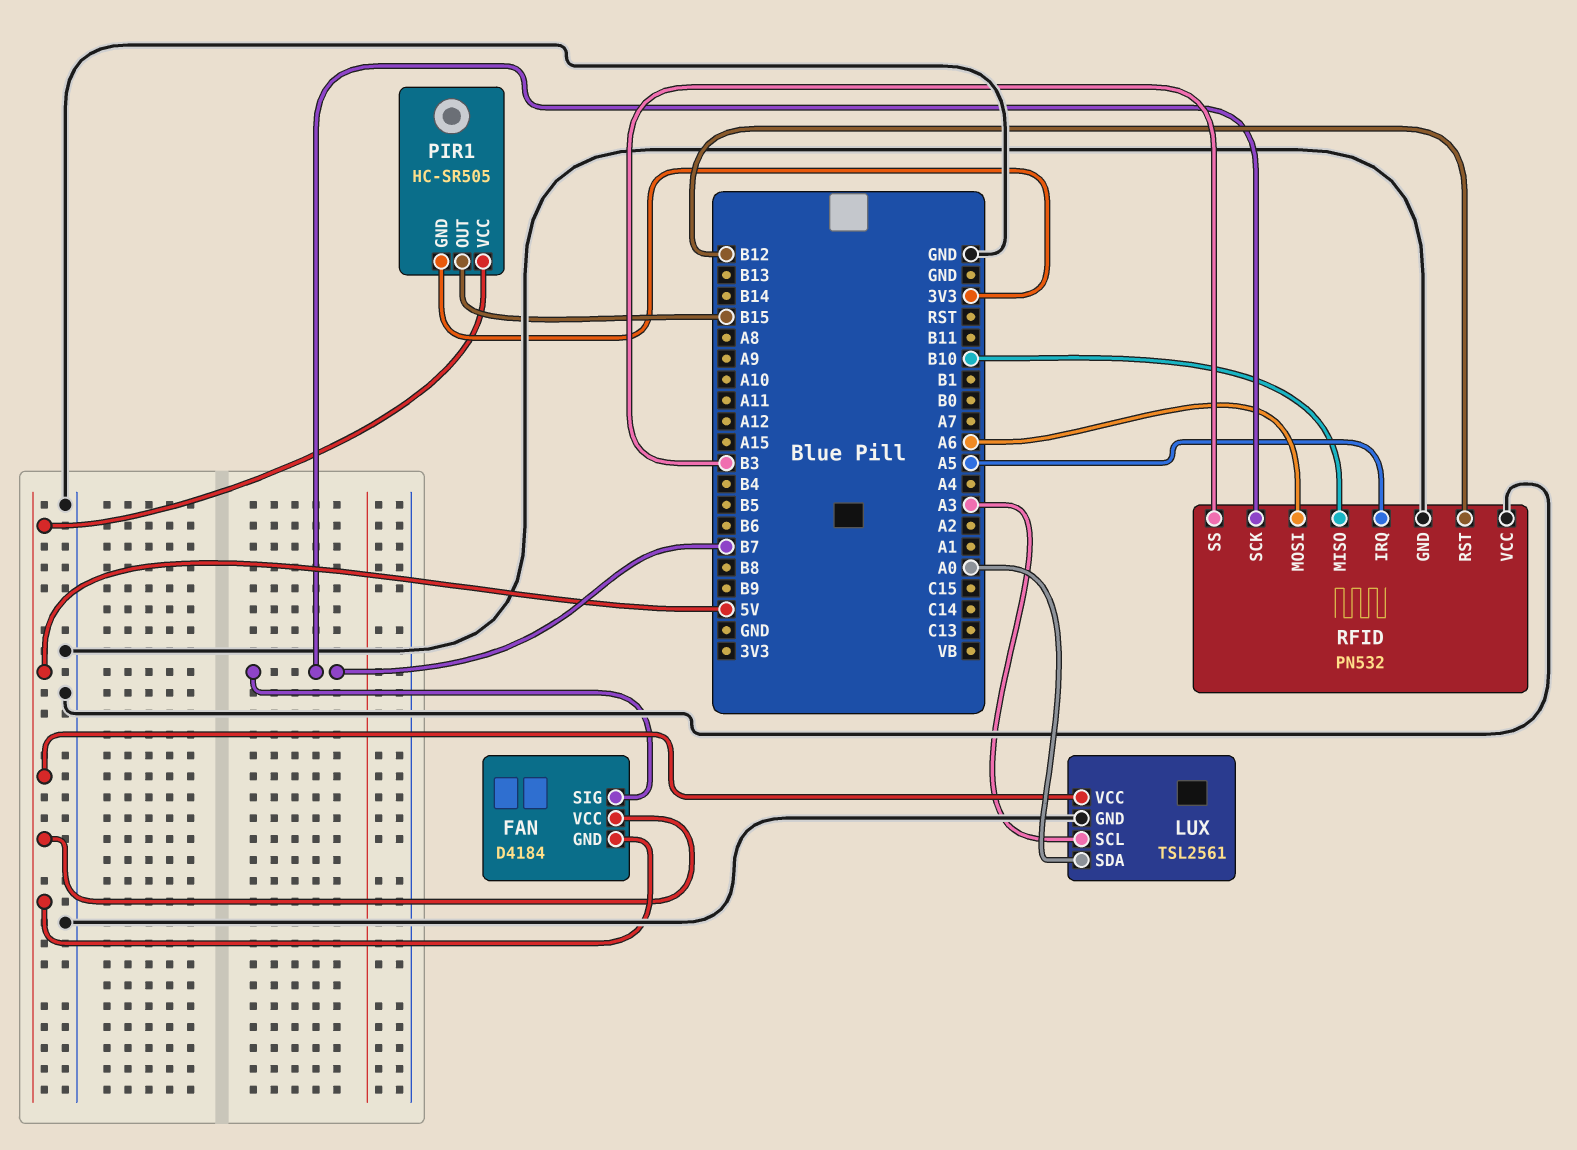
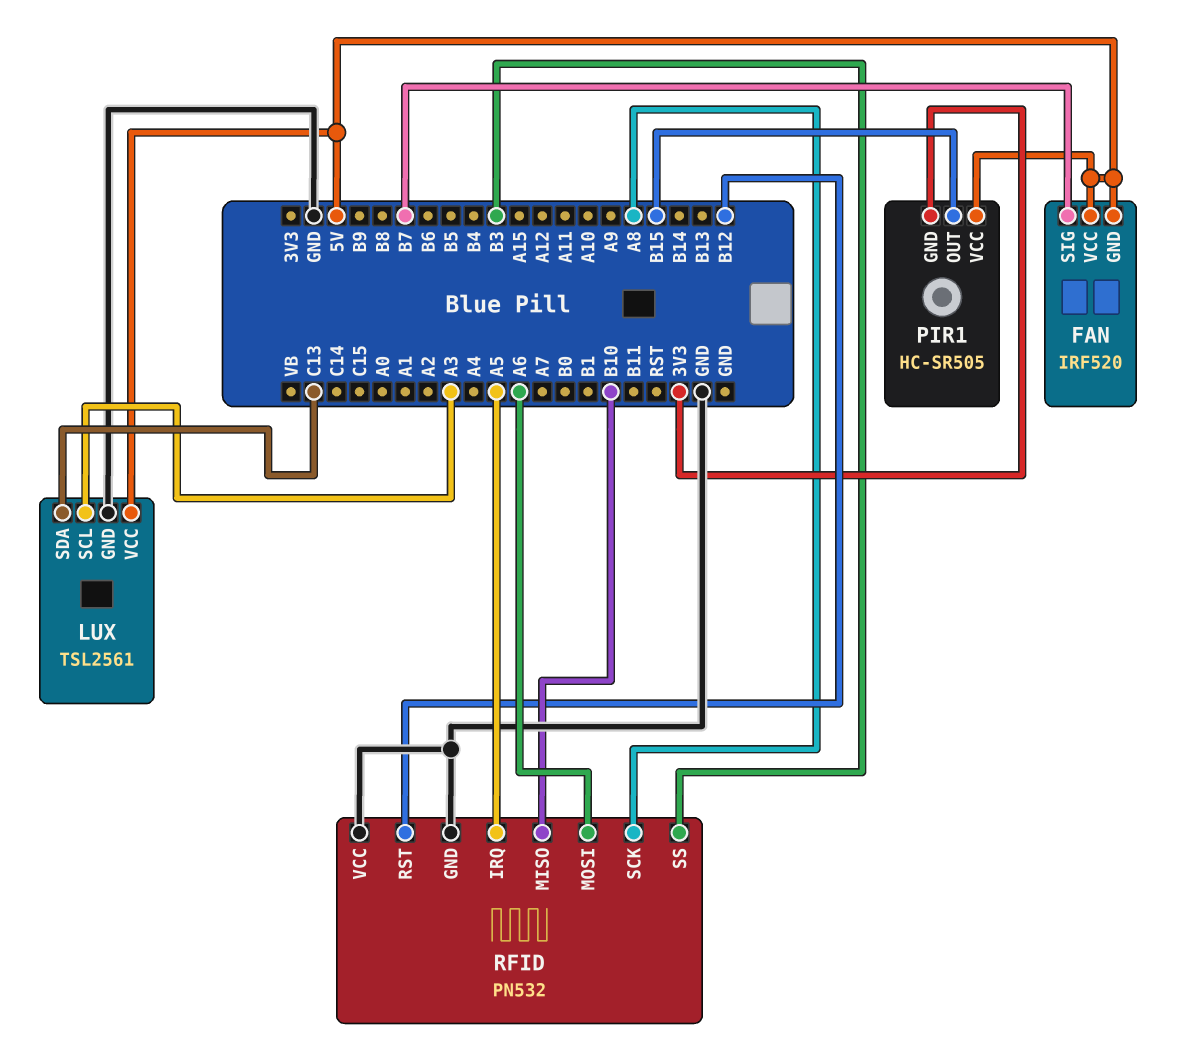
FAN: D4184 -> IRF520
LUX pin SDA: A0 -> C13
RFID pin SCK: B7 -> A8

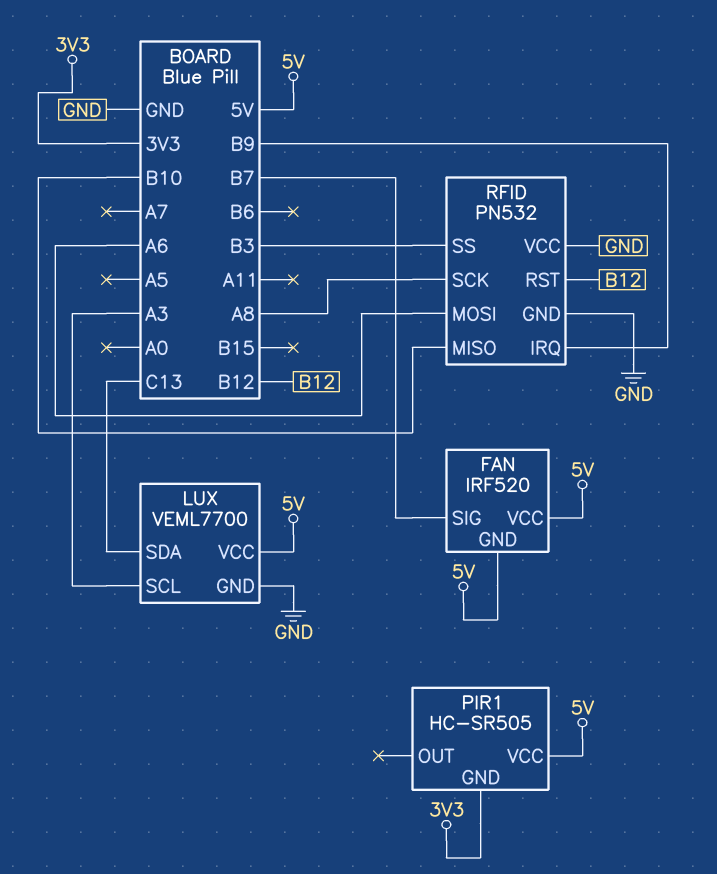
LUX: TSL2561 -> VEML7700
PIR1 pin OUT: B15 -> none
RFID pin IRQ: A5 -> B9

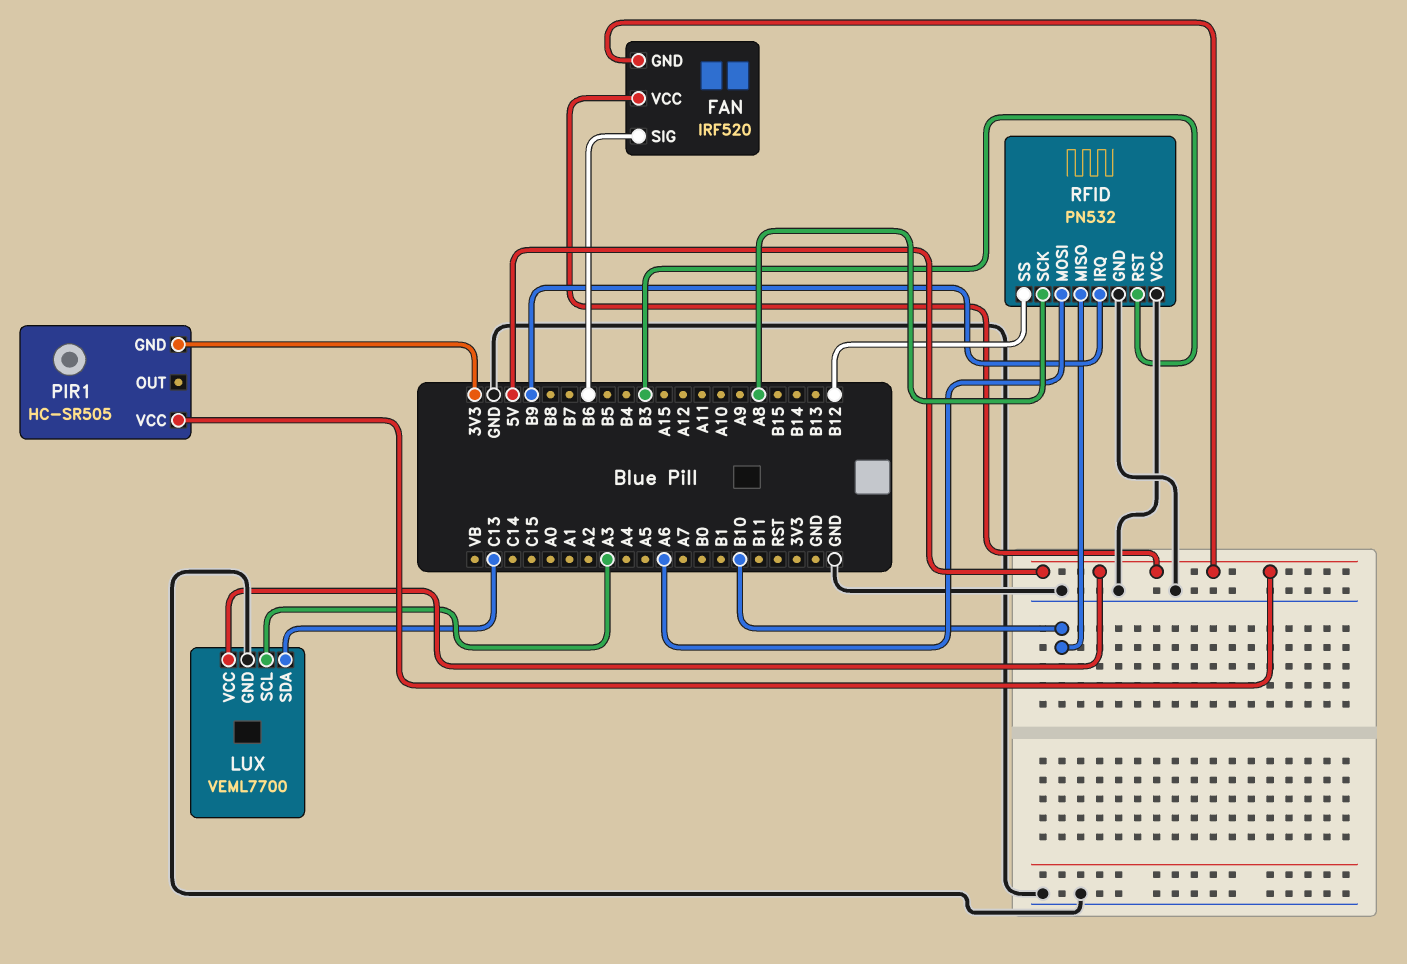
FAN pin SIG: B7 -> B6
RFID pin RST: B12 -> B3
RFID pin SS: B3 -> B12

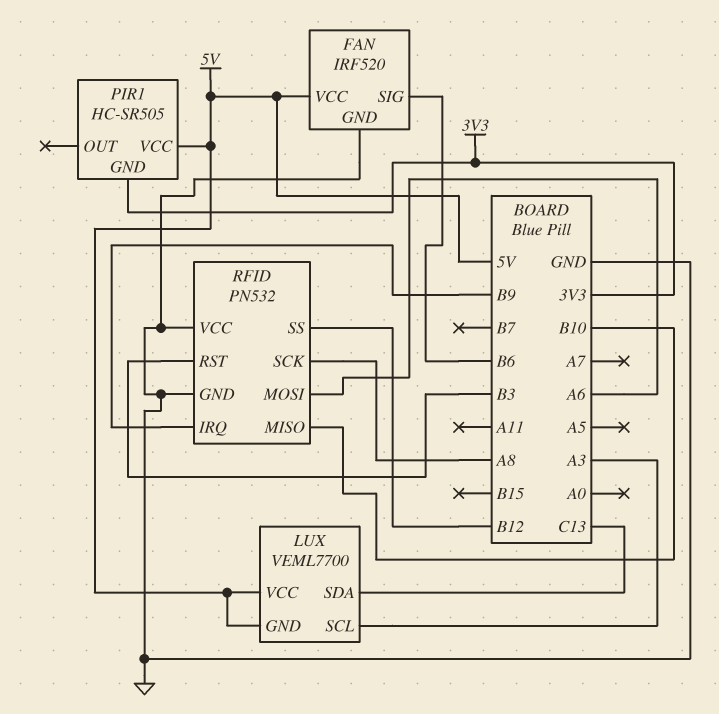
FAN pin GND: 5V -> GND
LUX pin GND: GND -> 5V

